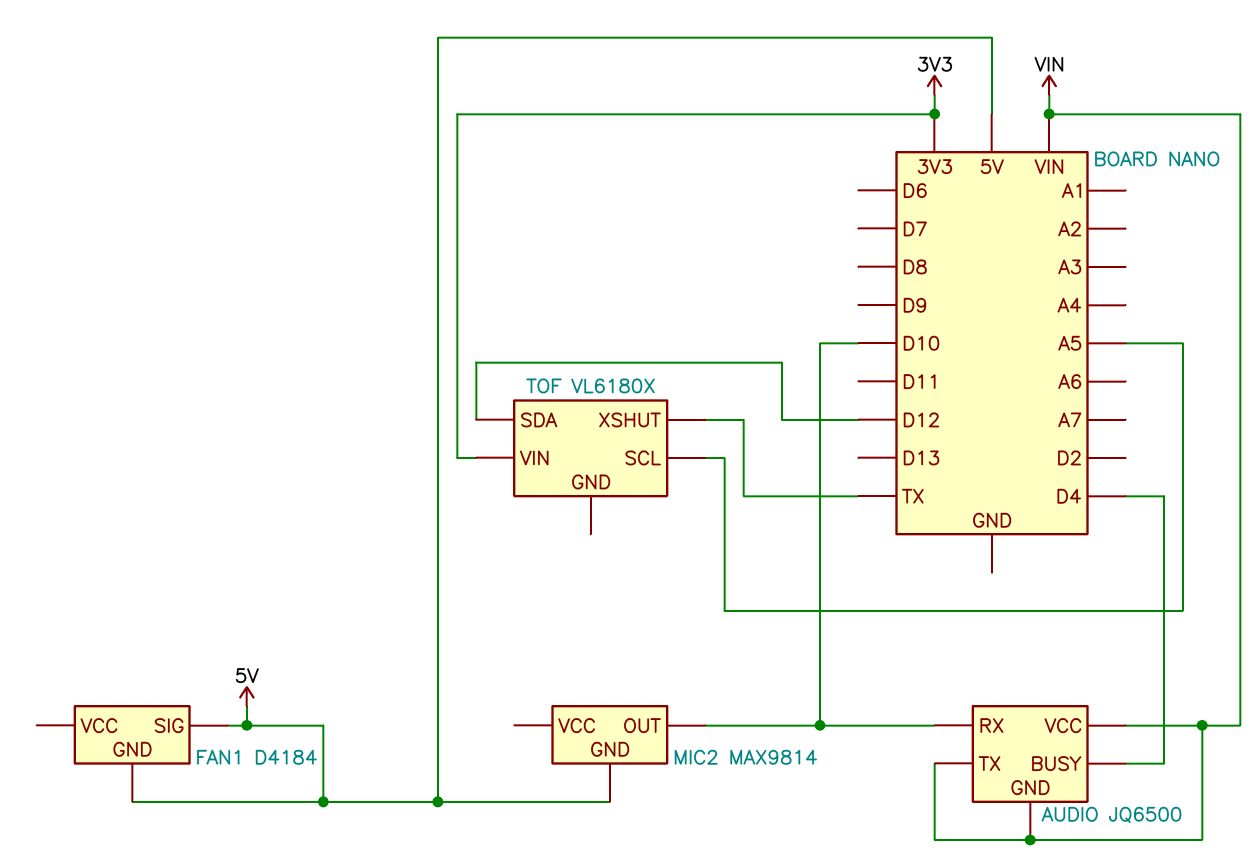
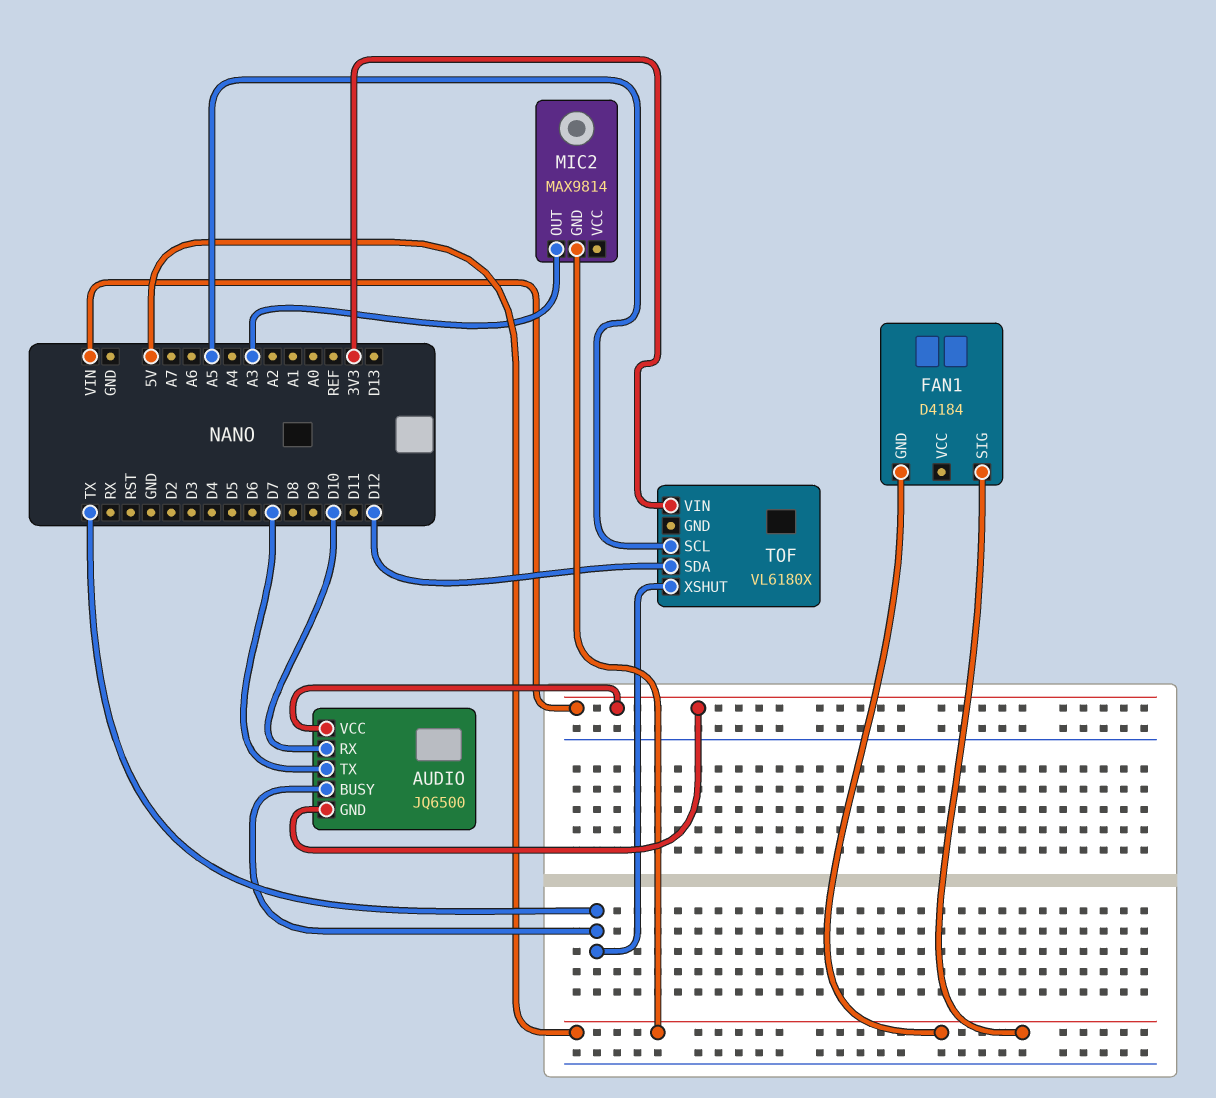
AUDIO pin BUSY: D4 -> TX
AUDIO pin TX: VIN -> D7
MIC2 pin OUT: D10 -> A3

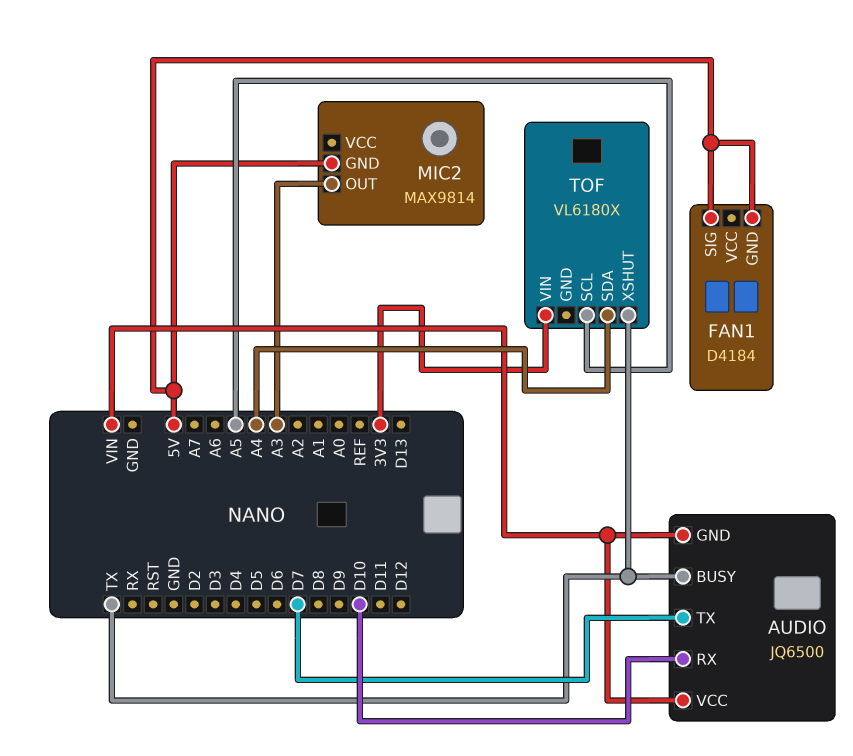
TOF pin SDA: D12 -> A4

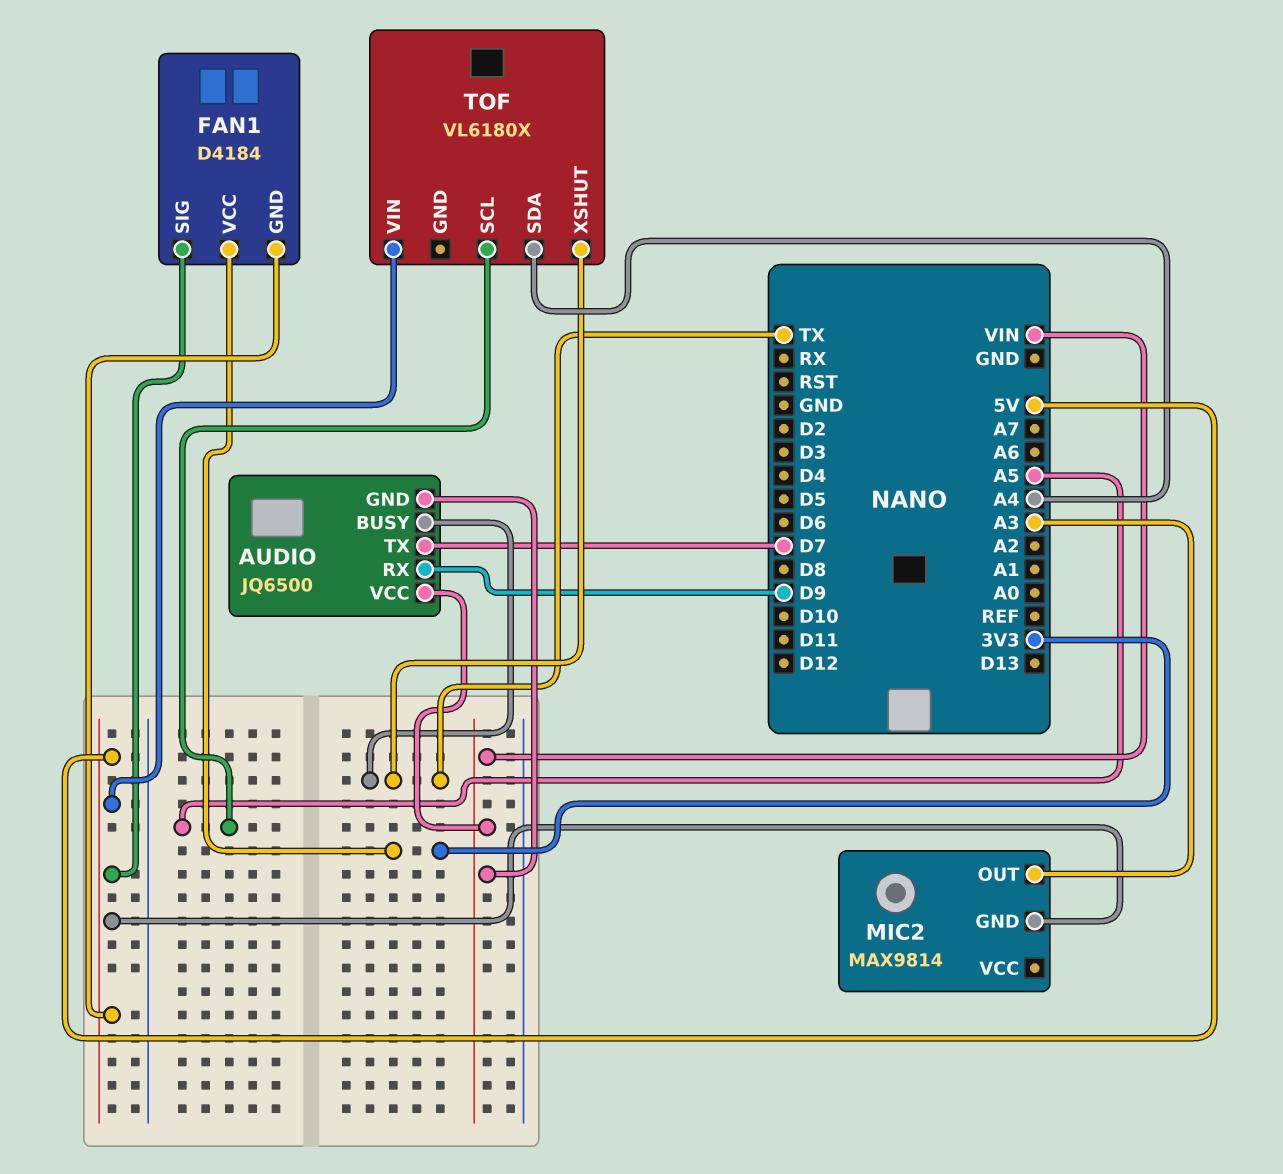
AUDIO pin RX: D10 -> D9
FAN1 pin VCC: none -> 3V3
TOF pin VIN: 3V3 -> 5V

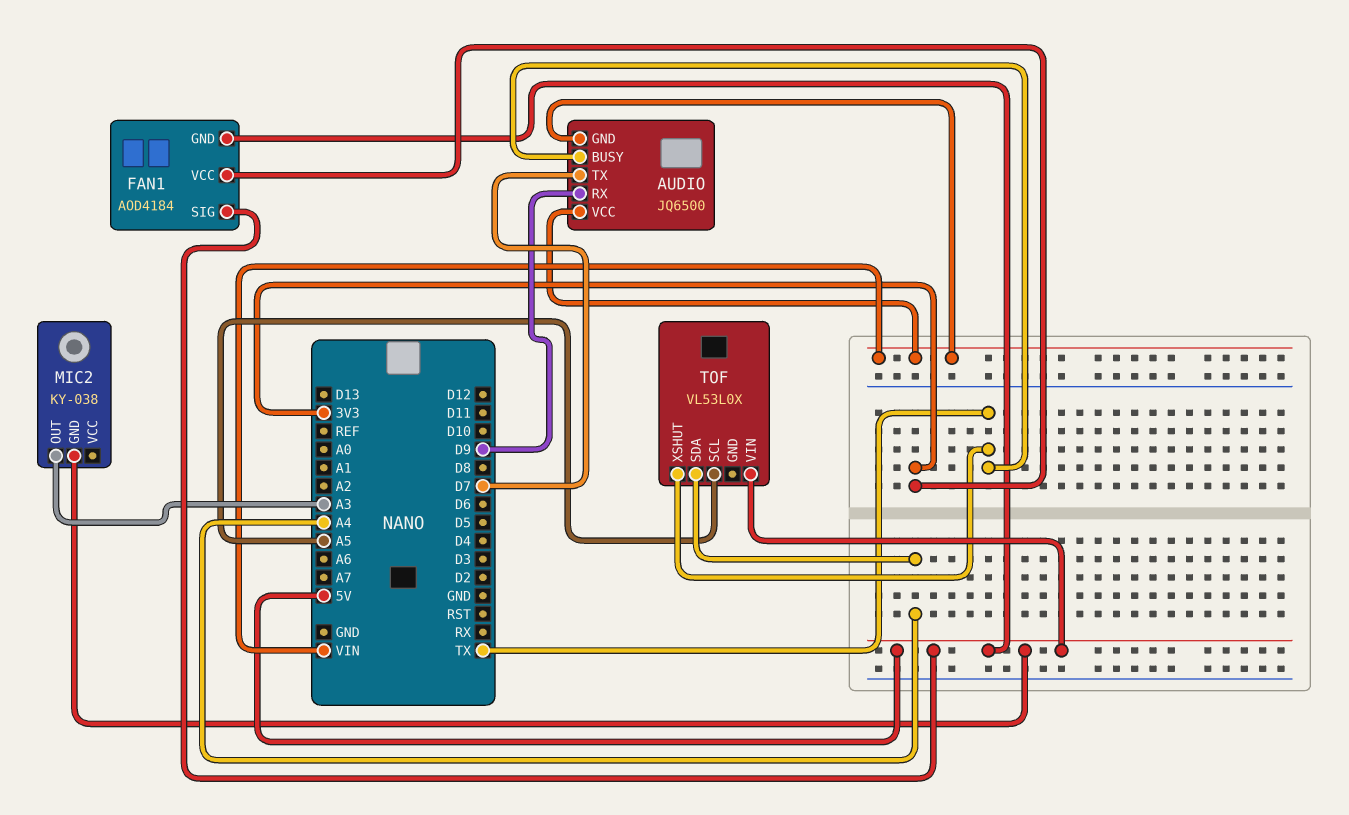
FAN1: D4184 -> AOD4184
MIC2: MAX9814 -> KY-038
TOF: VL6180X -> VL53L0X

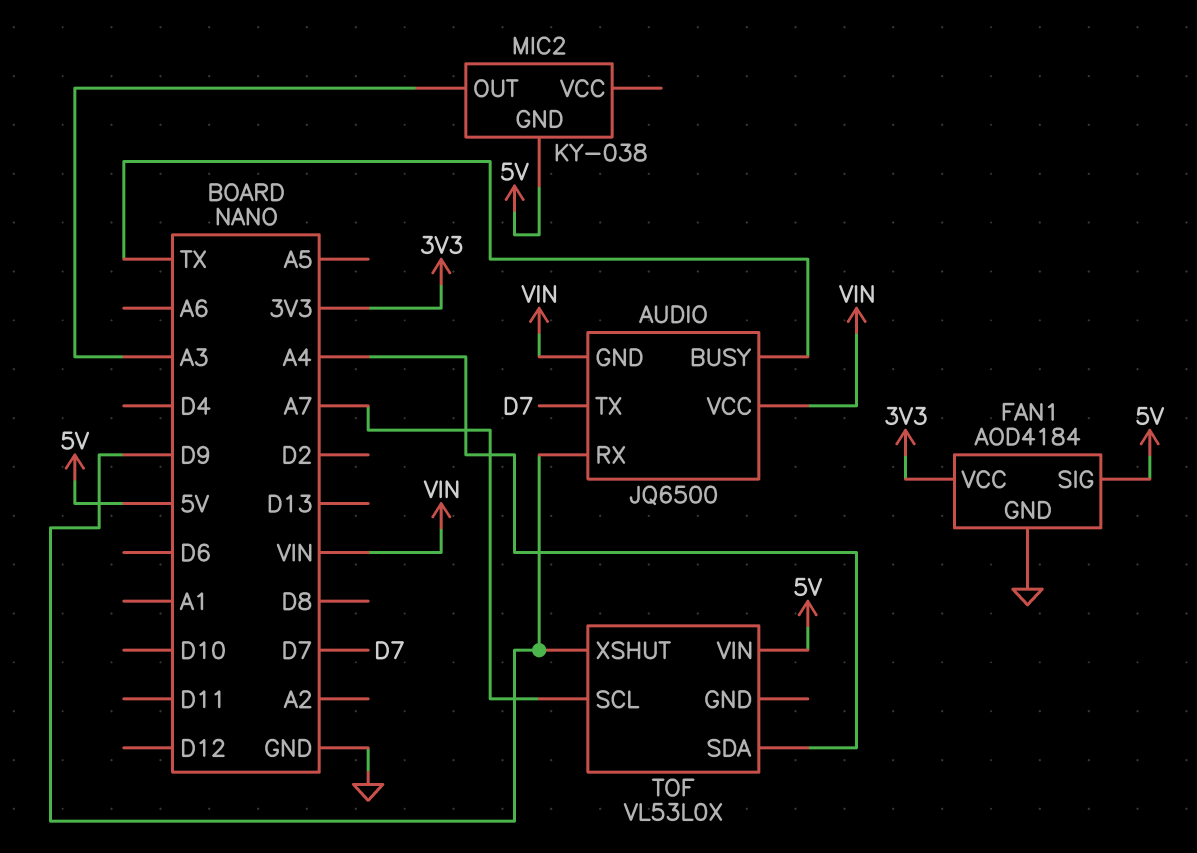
FAN1 pin GND: 5V -> GND
TOF pin SCL: A5 -> A7
TOF pin XSHUT: TX -> D9

